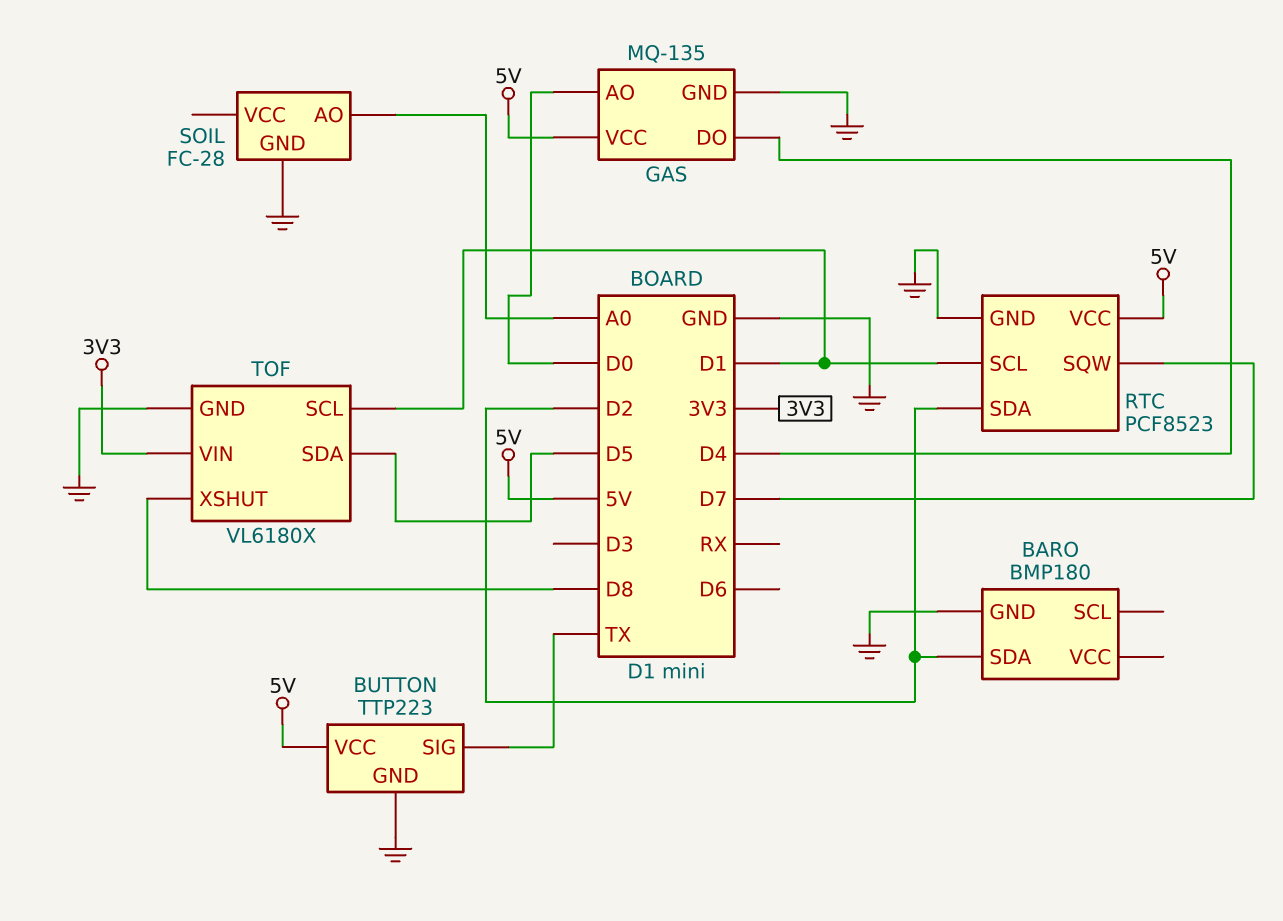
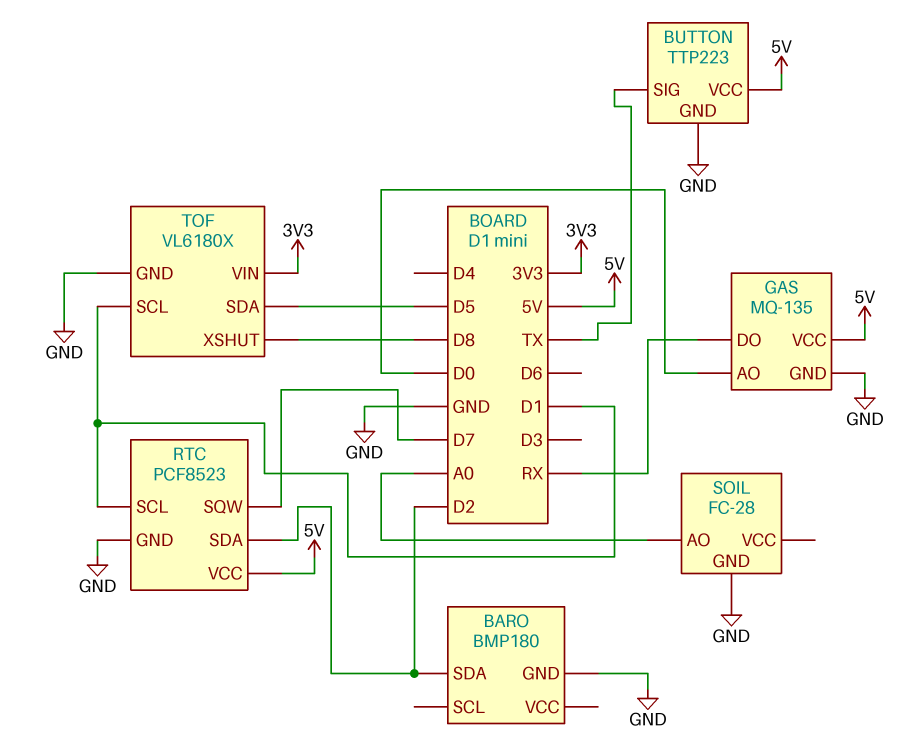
GAS pin DO: D4 -> RX

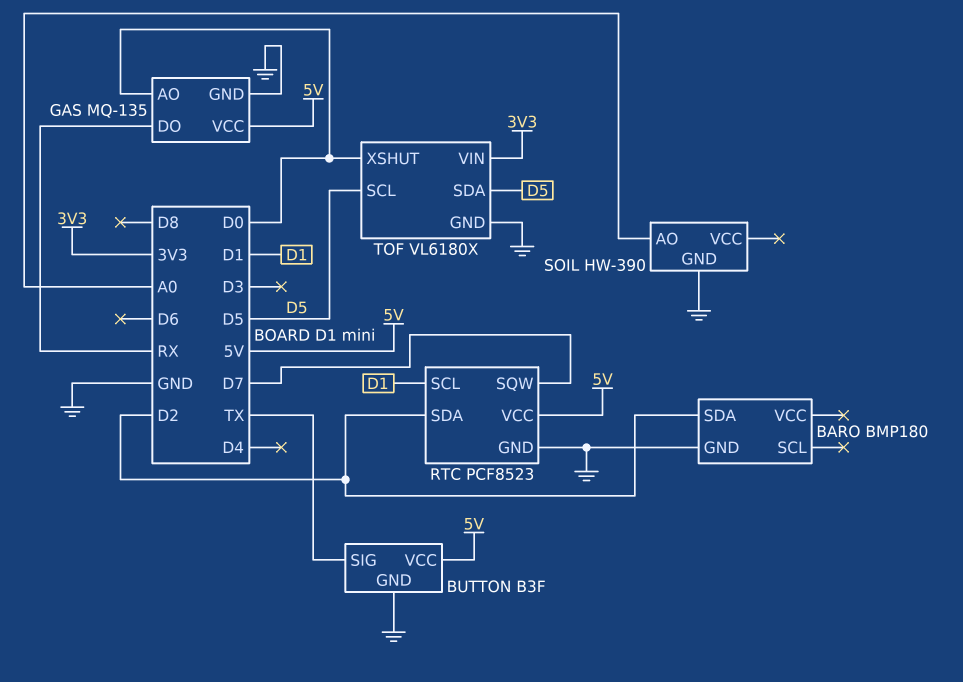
BUTTON: TTP223 -> B3F
SOIL: FC-28 -> HW-390
TOF pin SCL: D1 -> D5
TOF pin XSHUT: D8 -> D0

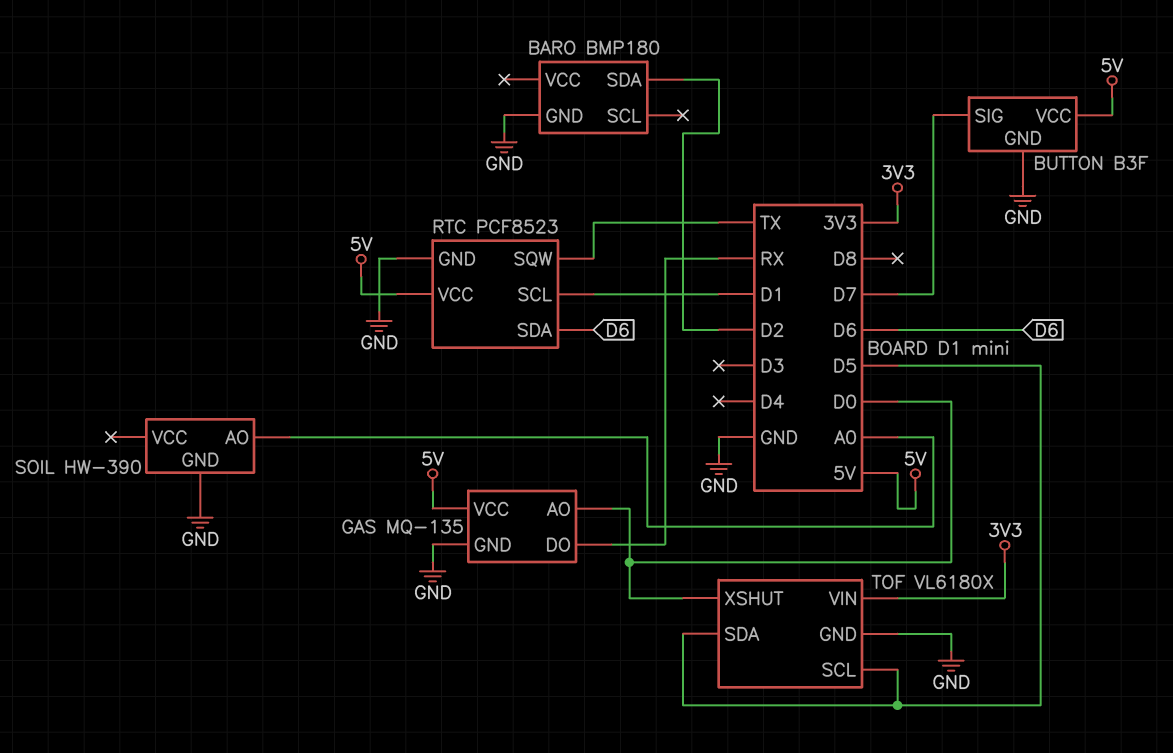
BUTTON pin SIG: TX -> D7
RTC pin SDA: D2 -> D6
RTC pin SQW: D7 -> TX

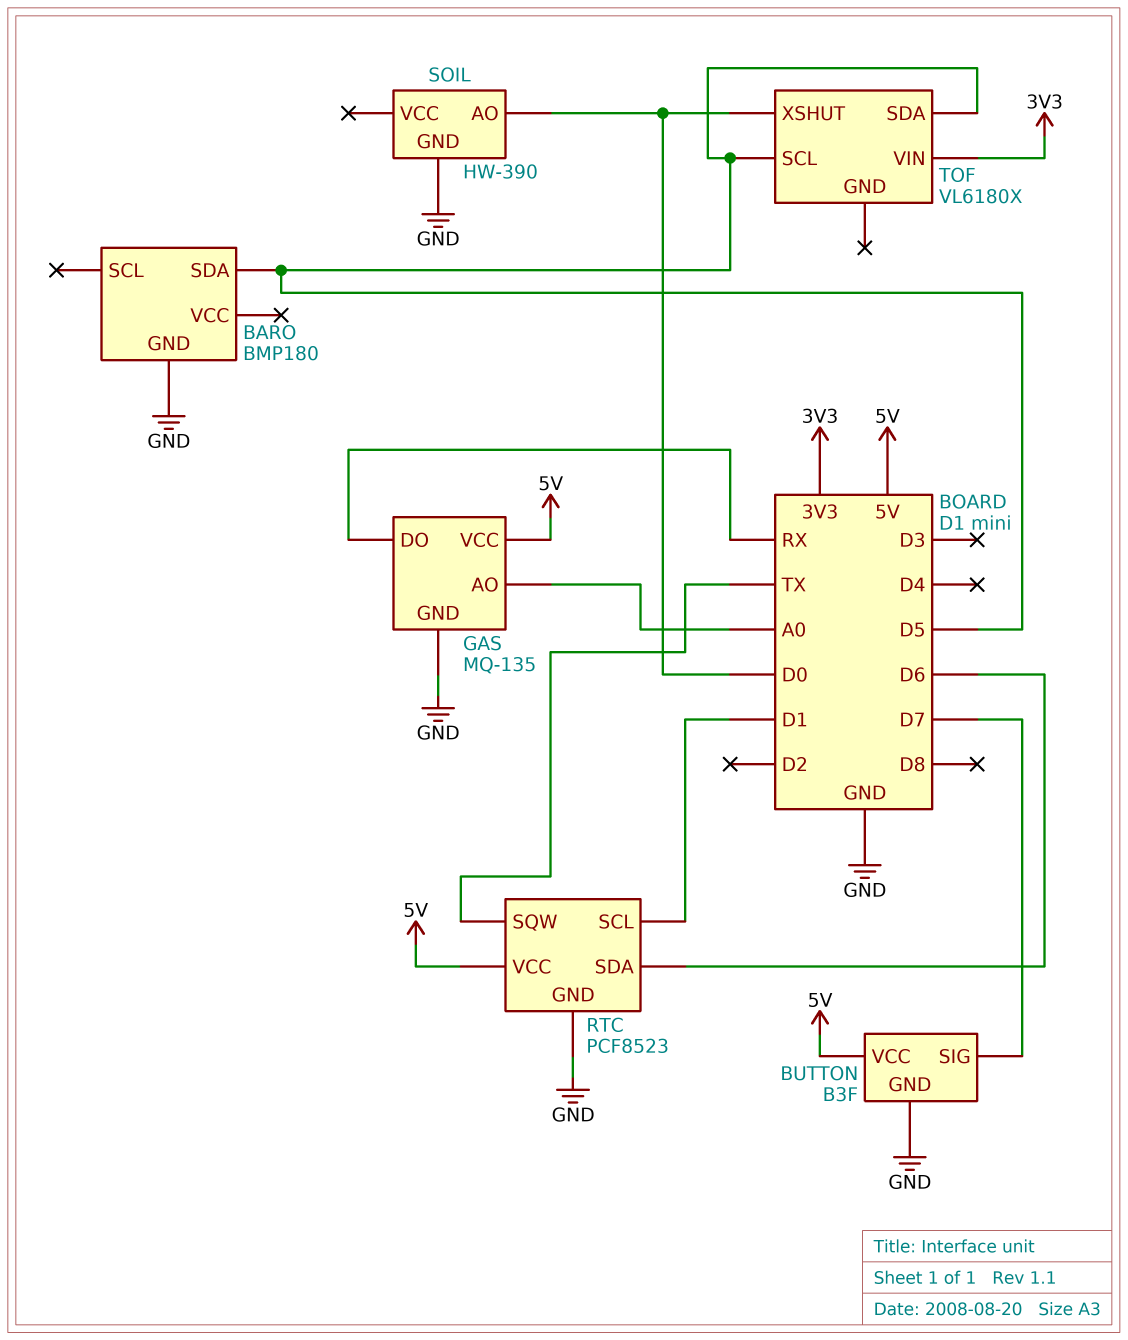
BARO pin SDA: D2 -> D5
GAS pin AO: D0 -> A0
SOIL pin AO: A0 -> D0
TOF pin GND: GND -> none

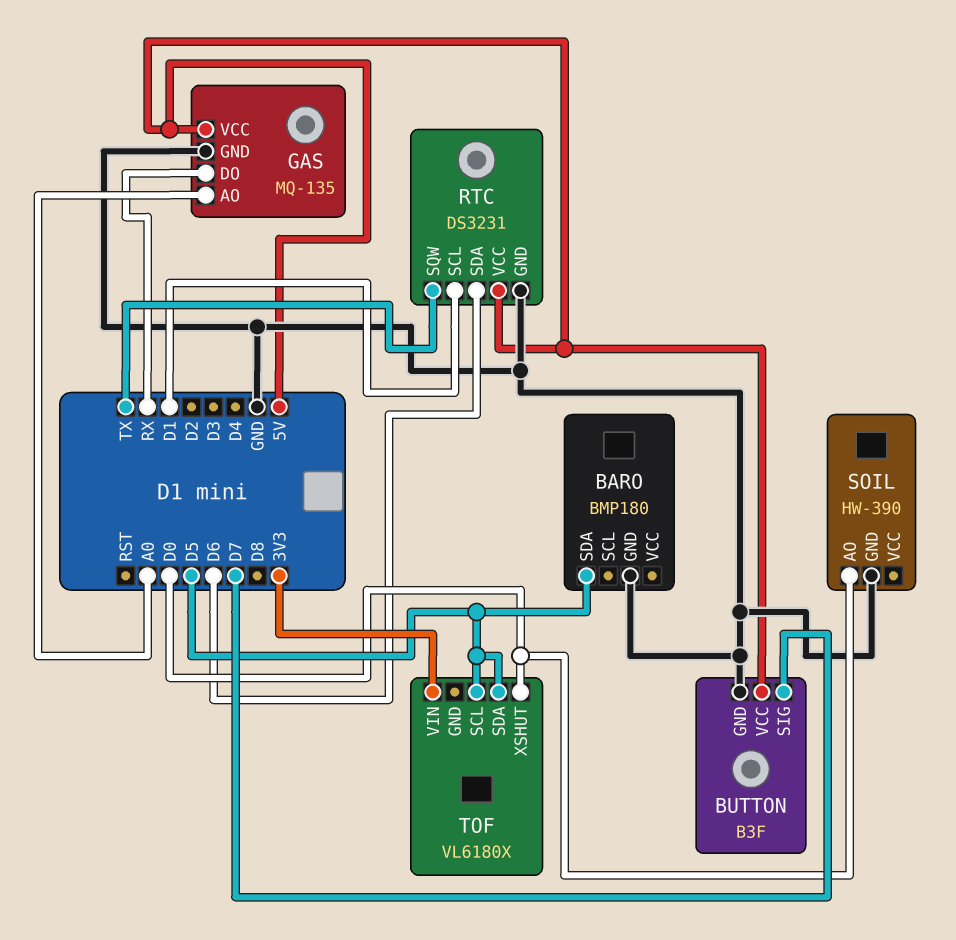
RTC: PCF8523 -> DS3231

